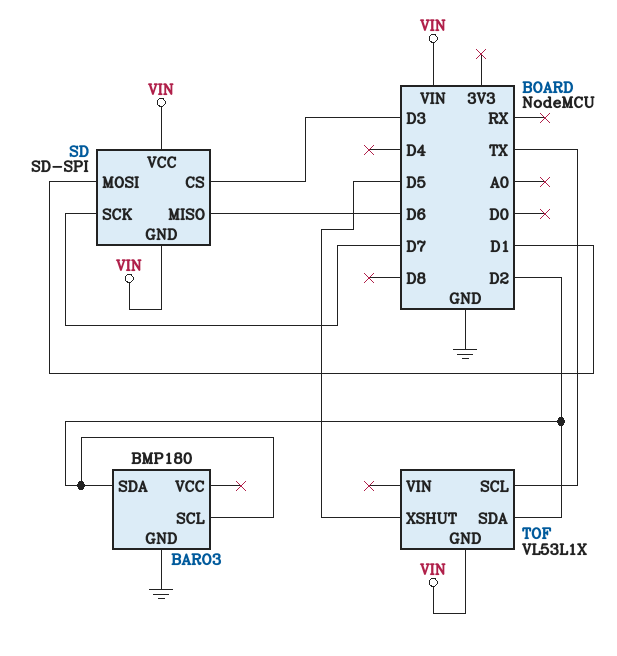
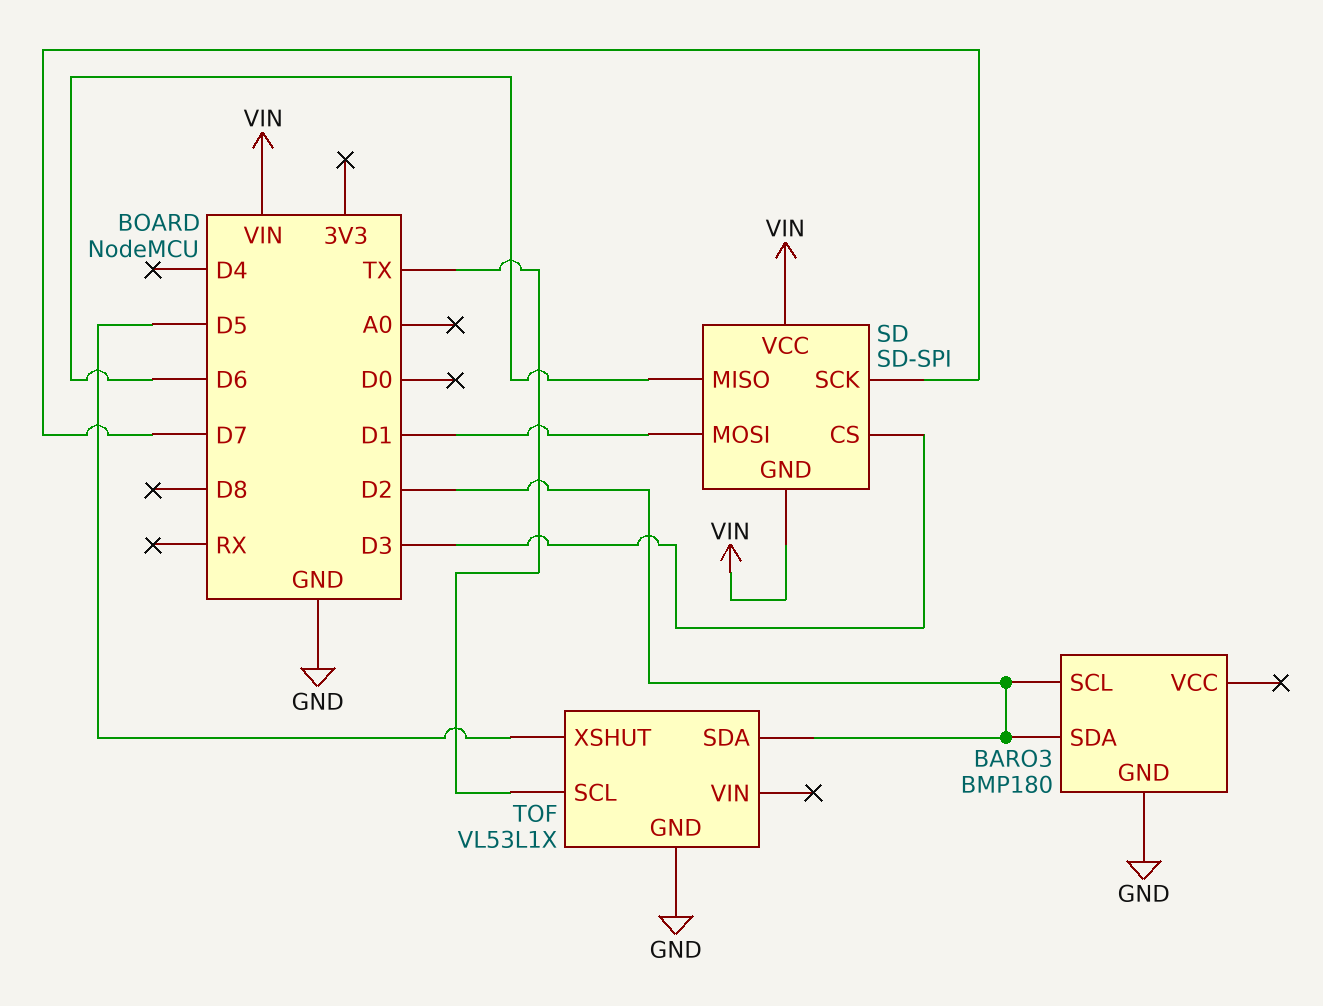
TOF pin GND: VIN -> GND

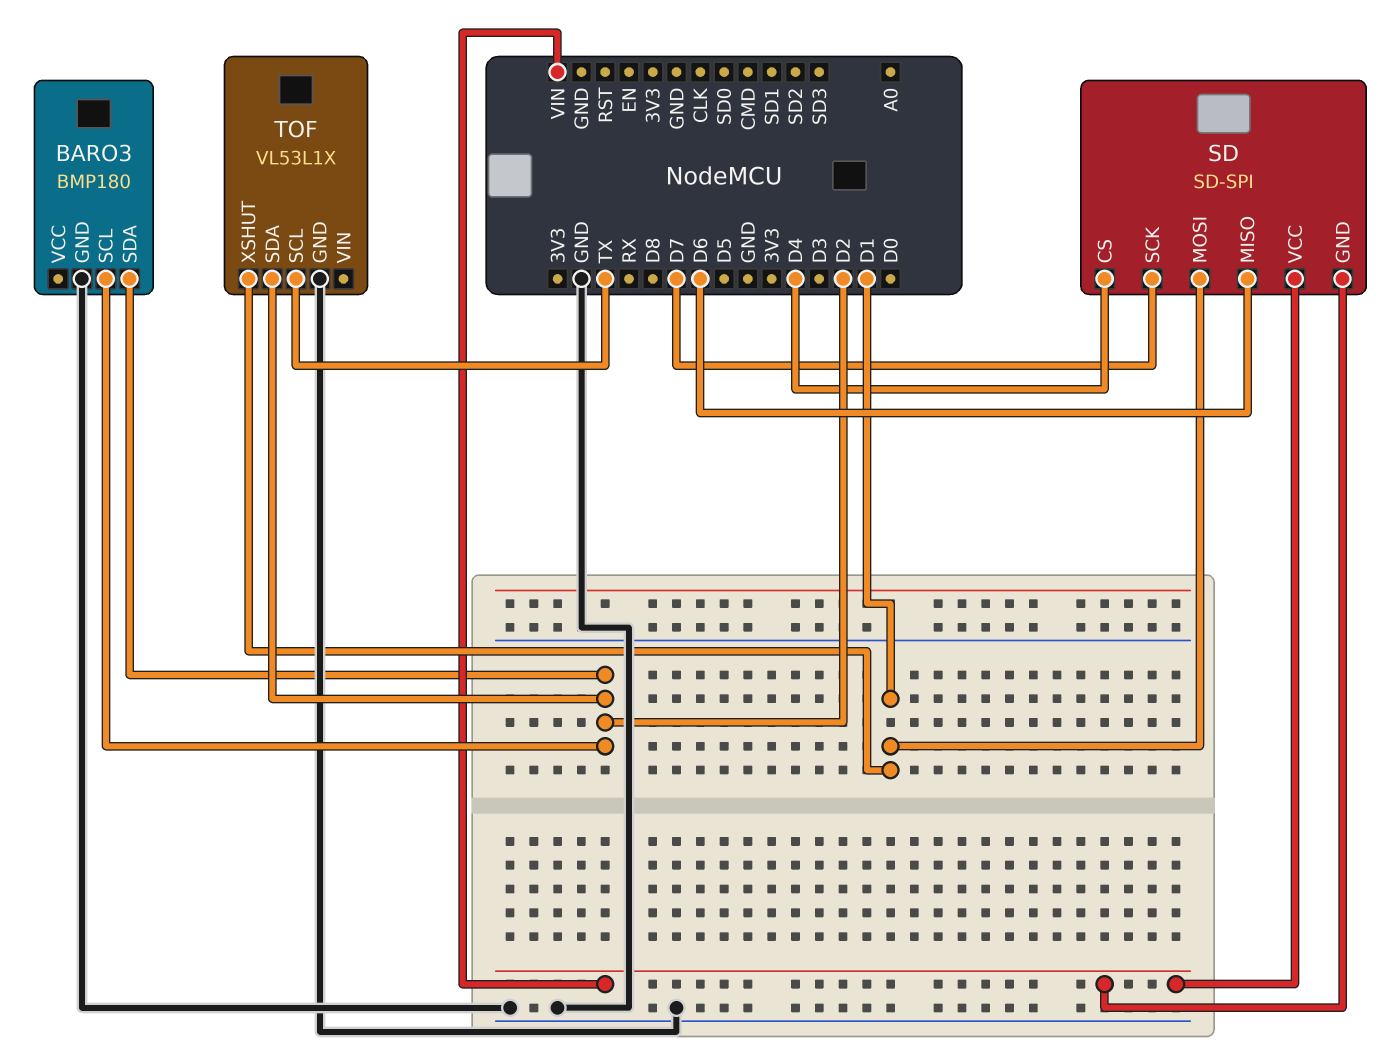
SD pin CS: D3 -> D4
TOF pin XSHUT: D5 -> D1

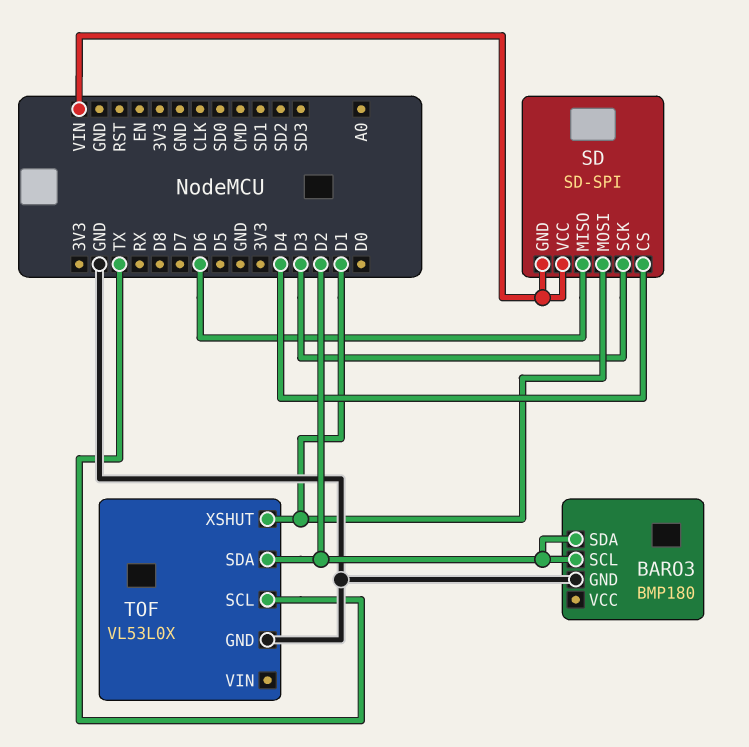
SD pin SCK: D7 -> D3
TOF: VL53L1X -> VL53L0X

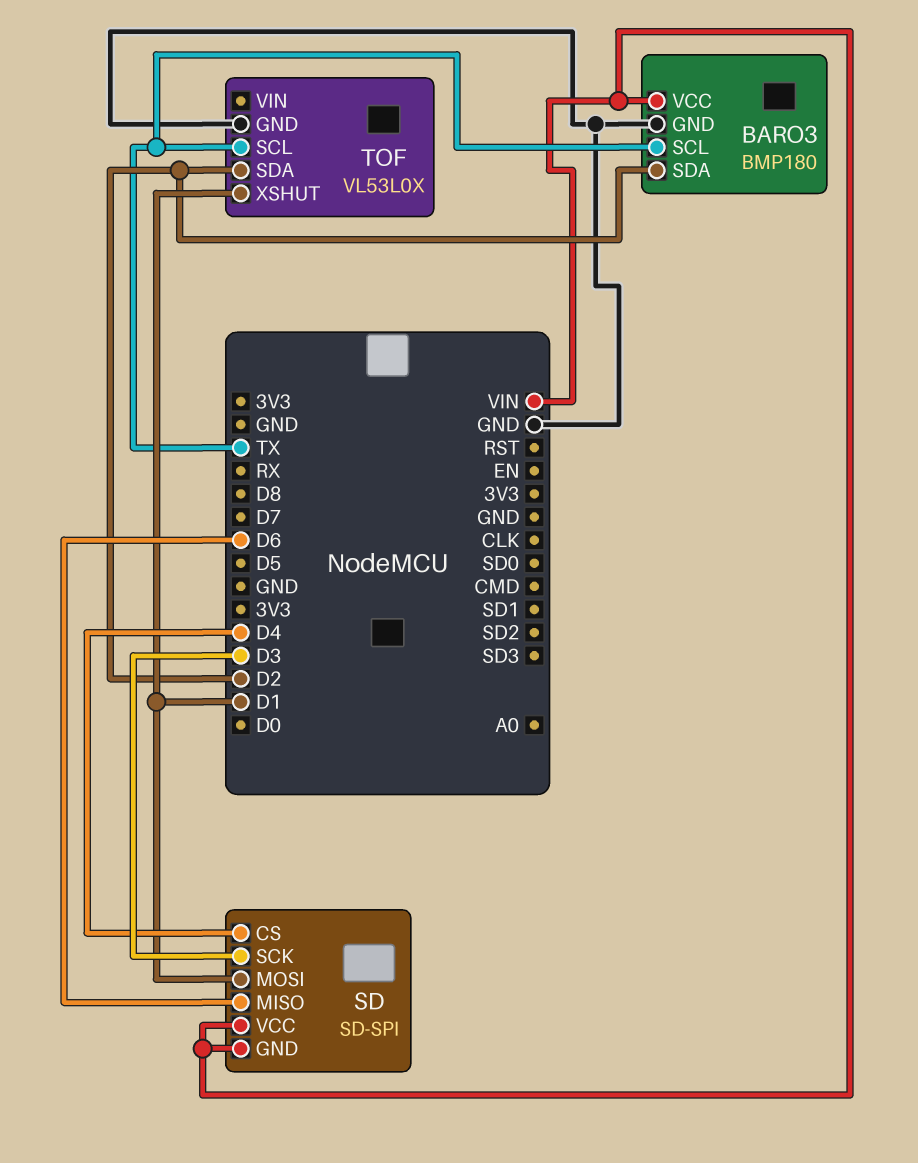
BARO3 pin SCL: D2 -> TX
BARO3 pin VCC: none -> VIN

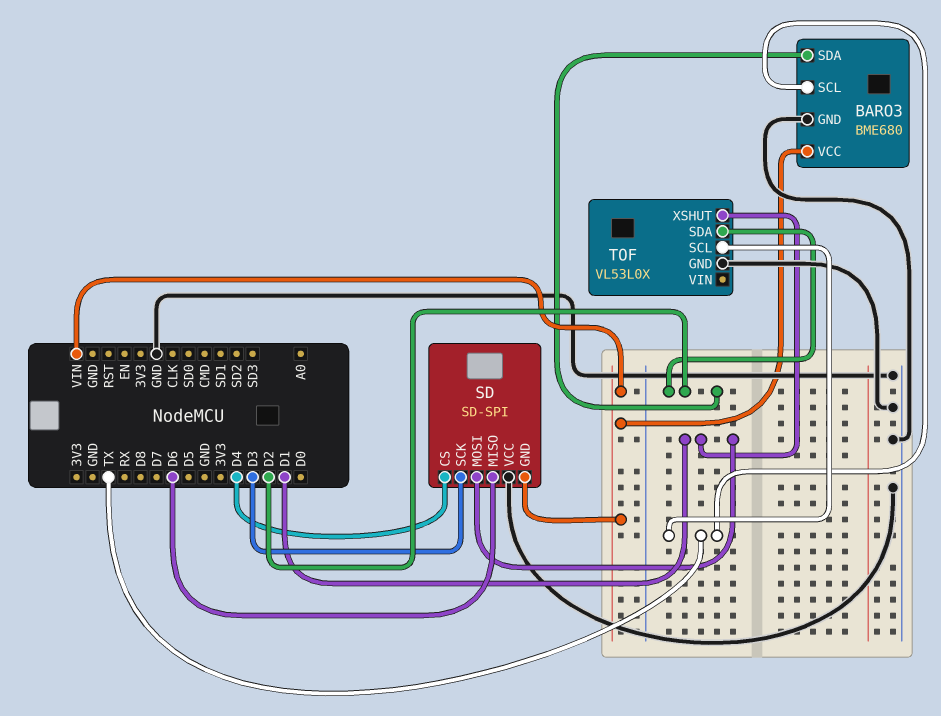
BARO3: BMP180 -> BME680
SD pin VCC: VIN -> GND

